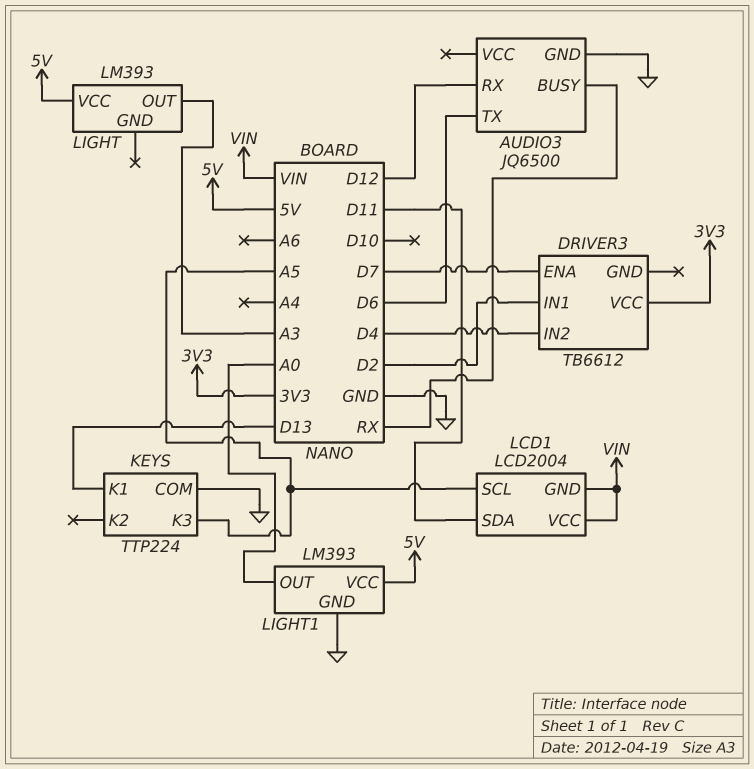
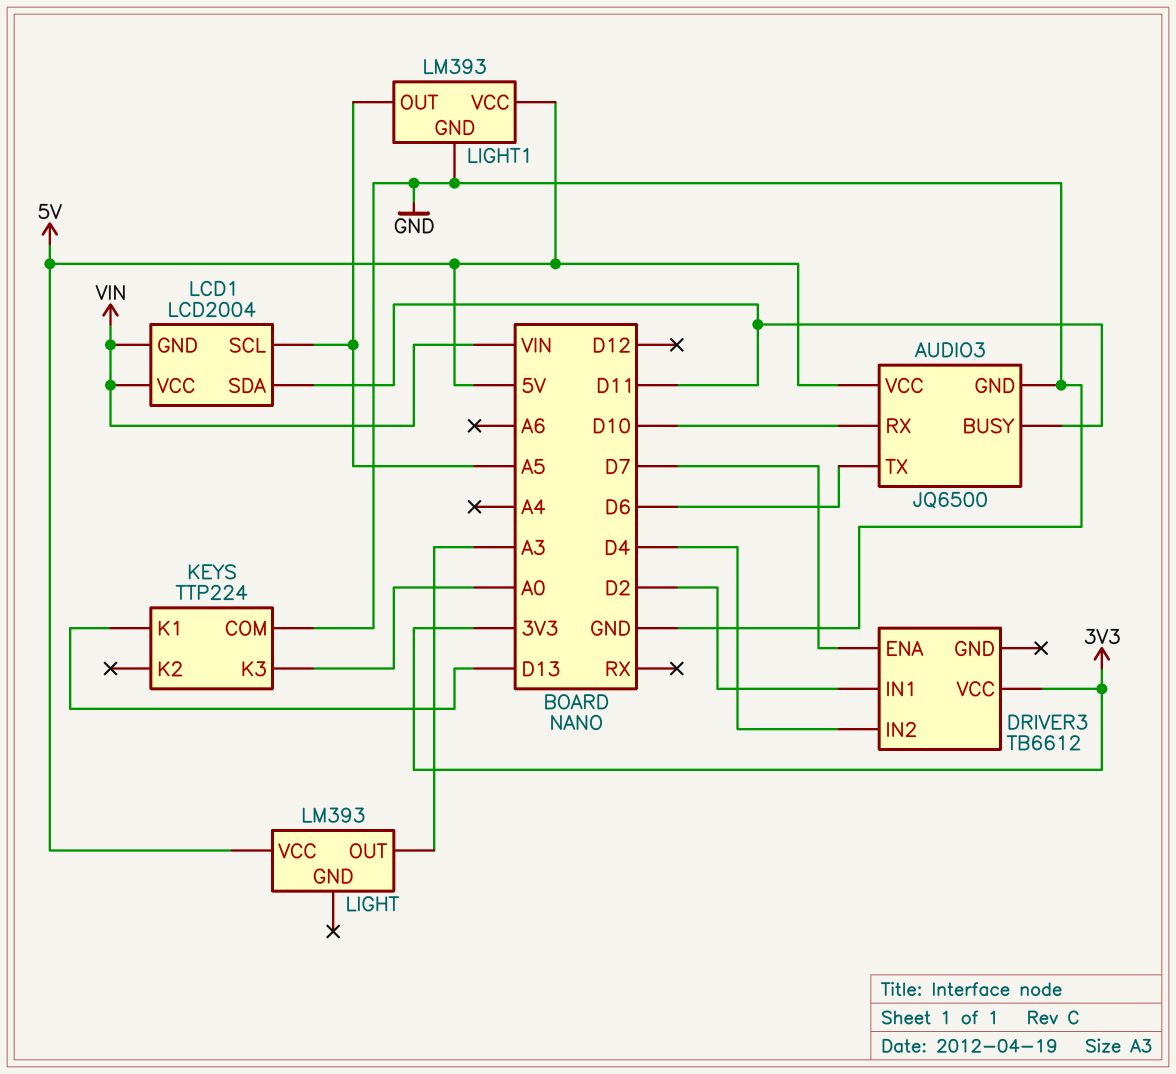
AUDIO3 pin BUSY: RX -> D11
AUDIO3 pin RX: D12 -> D10
AUDIO3 pin VCC: none -> 5V
KEYS pin K3: A5 -> A0
LIGHT1 pin OUT: A0 -> A5

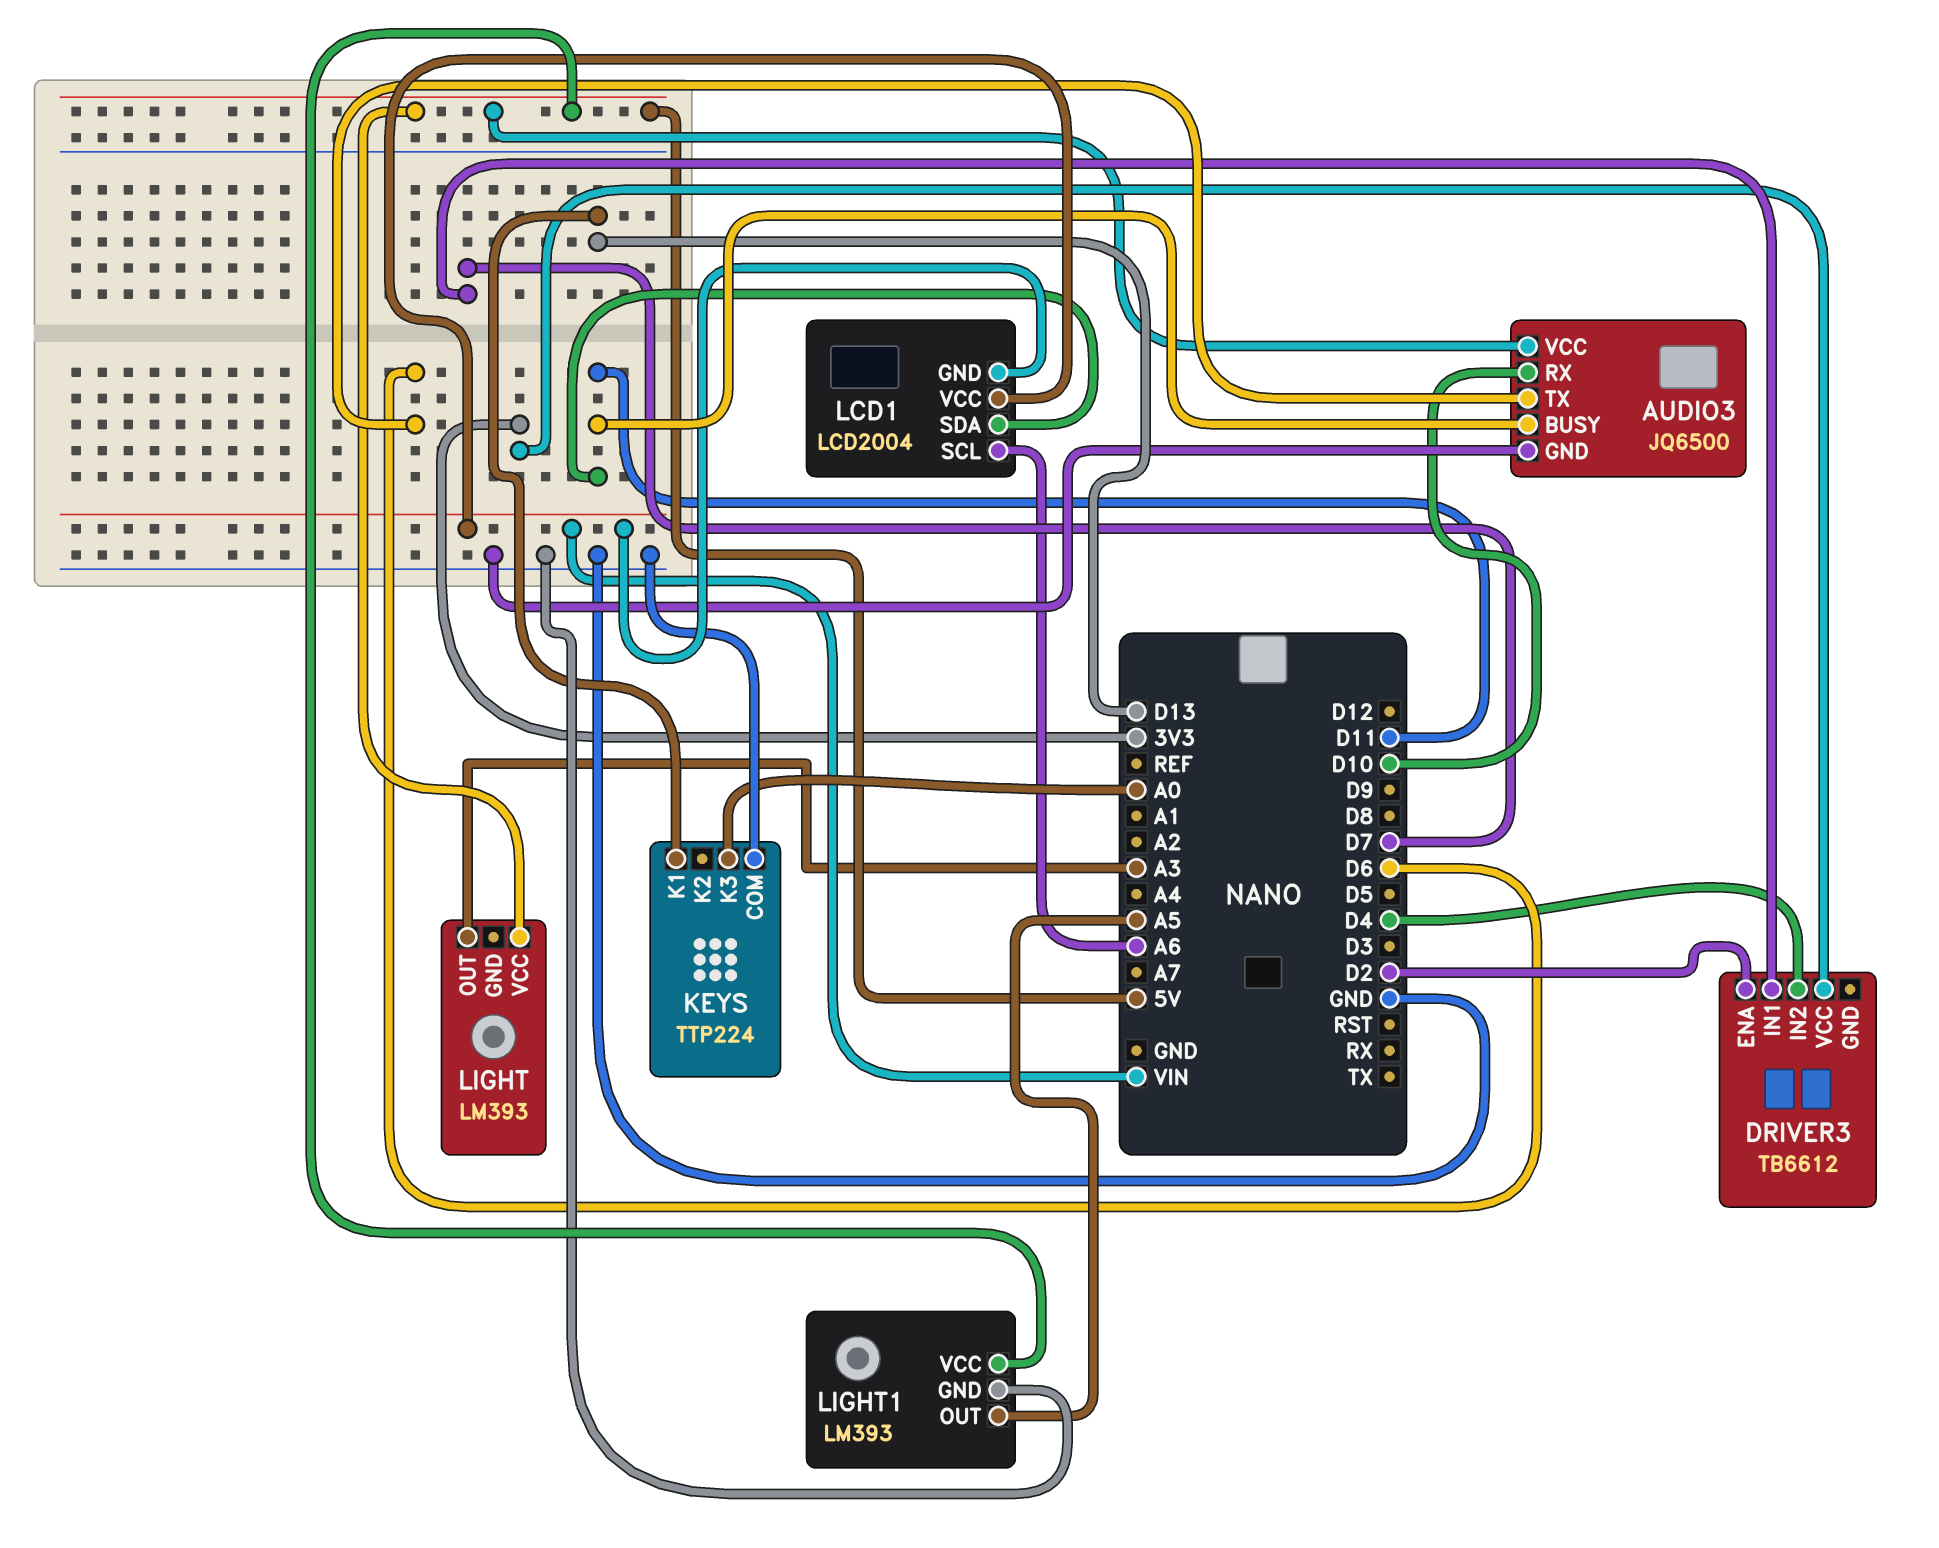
DRIVER3 pin ENA: D7 -> D2
DRIVER3 pin IN1: D2 -> D7
LCD1 pin SCL: A5 -> A6

